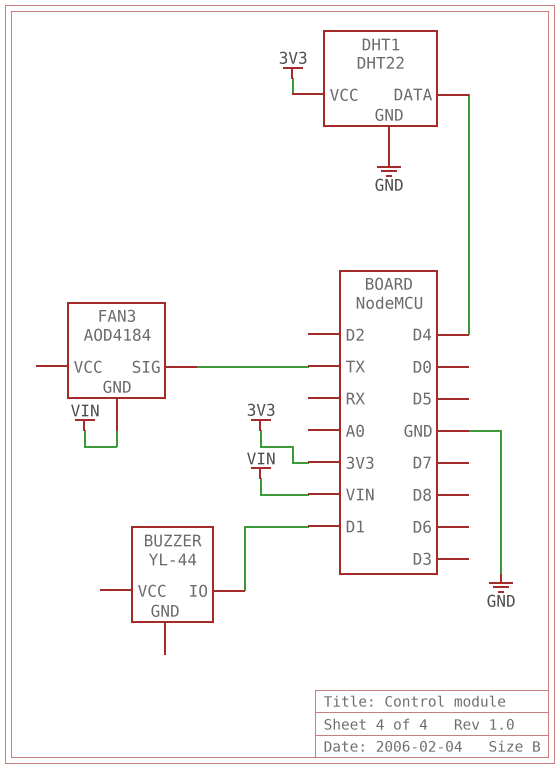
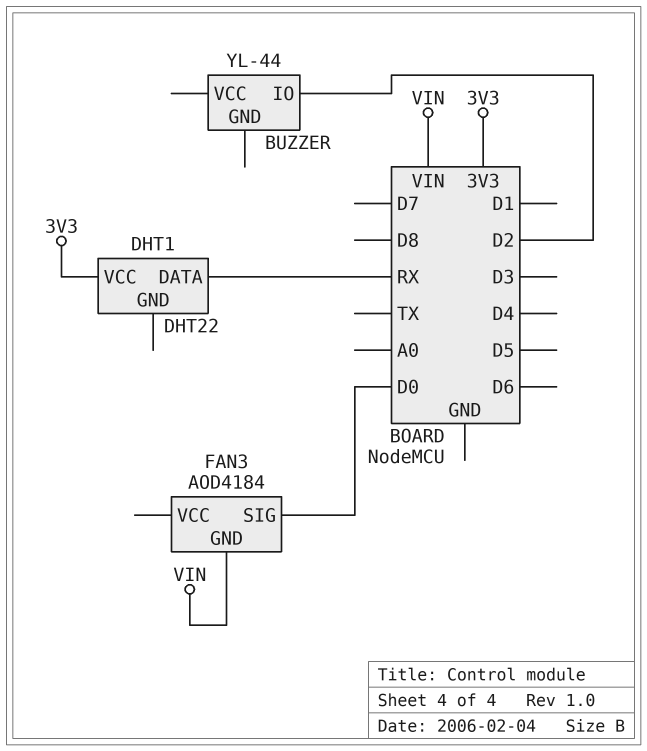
BUZZER pin IO: D1 -> D2
DHT1 pin DATA: D4 -> RX
DHT1 pin GND: GND -> none
FAN3 pin SIG: TX -> D0

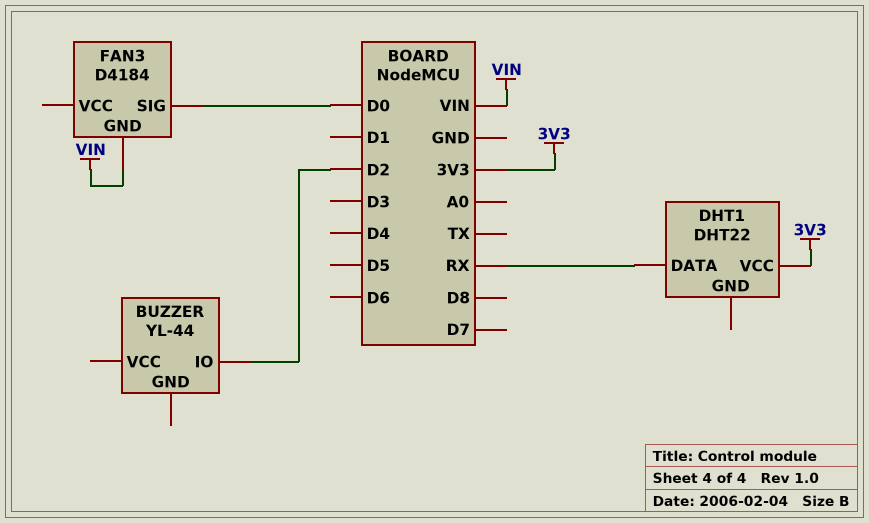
FAN3: AOD4184 -> D4184

